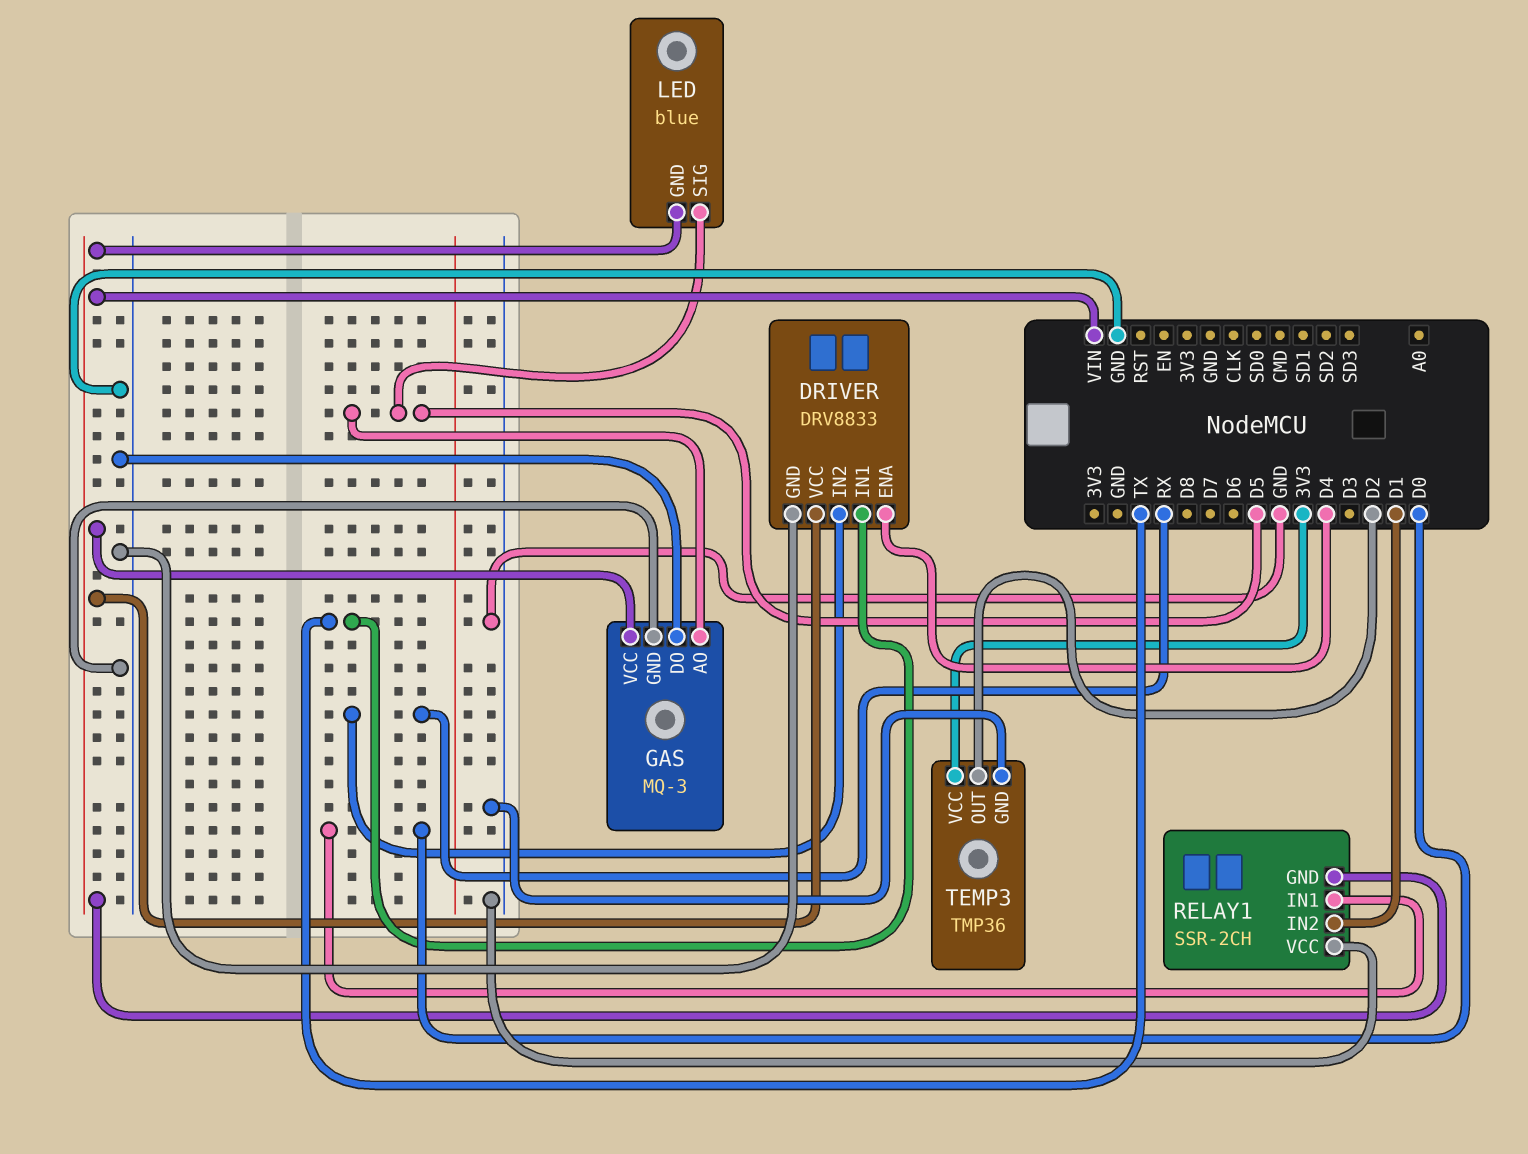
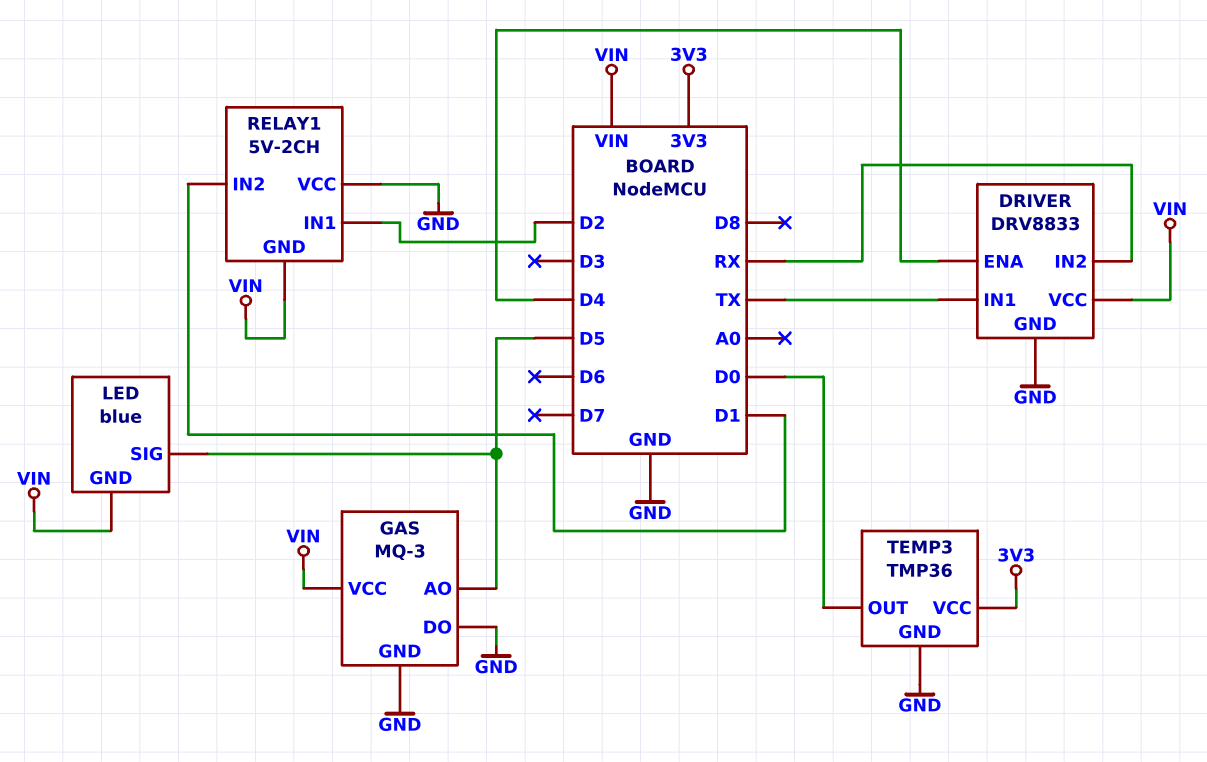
RELAY1: SSR-2CH -> 5V-2CH
RELAY1 pin IN1: D0 -> D2
TEMP3 pin OUT: D2 -> D0

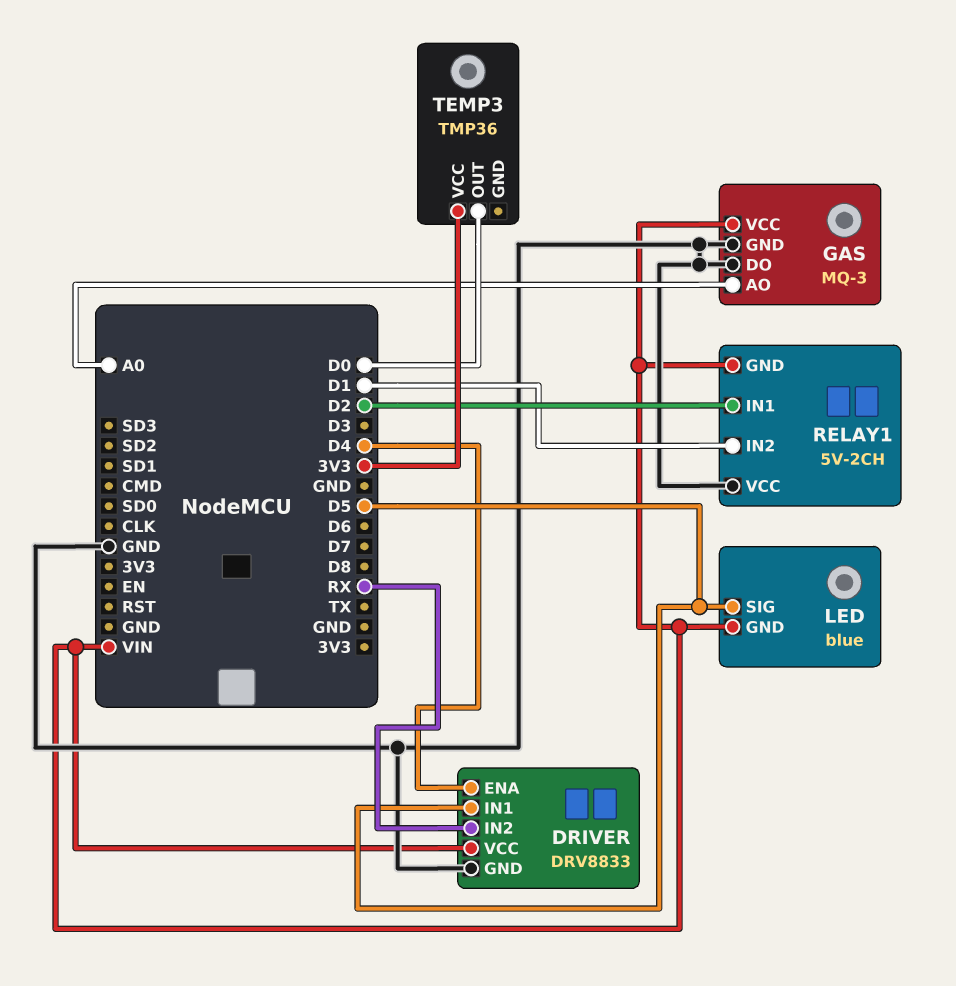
DRIVER pin IN1: TX -> D5
GAS pin AO: D5 -> A0
TEMP3 pin GND: GND -> none

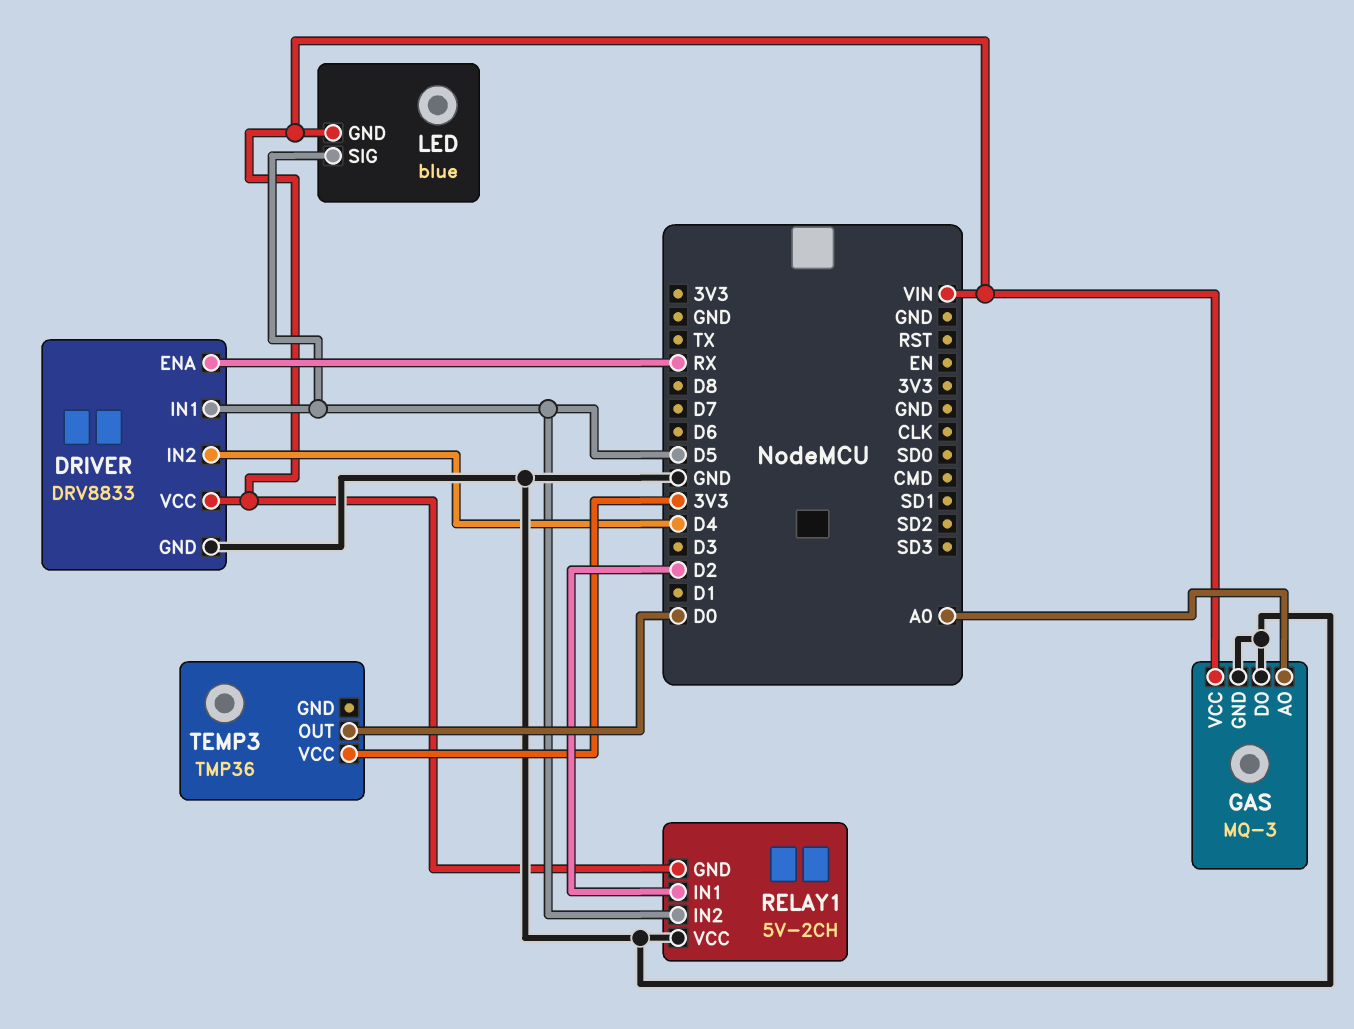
DRIVER pin ENA: D4 -> RX
DRIVER pin IN2: RX -> D4
RELAY1 pin IN2: D1 -> D5

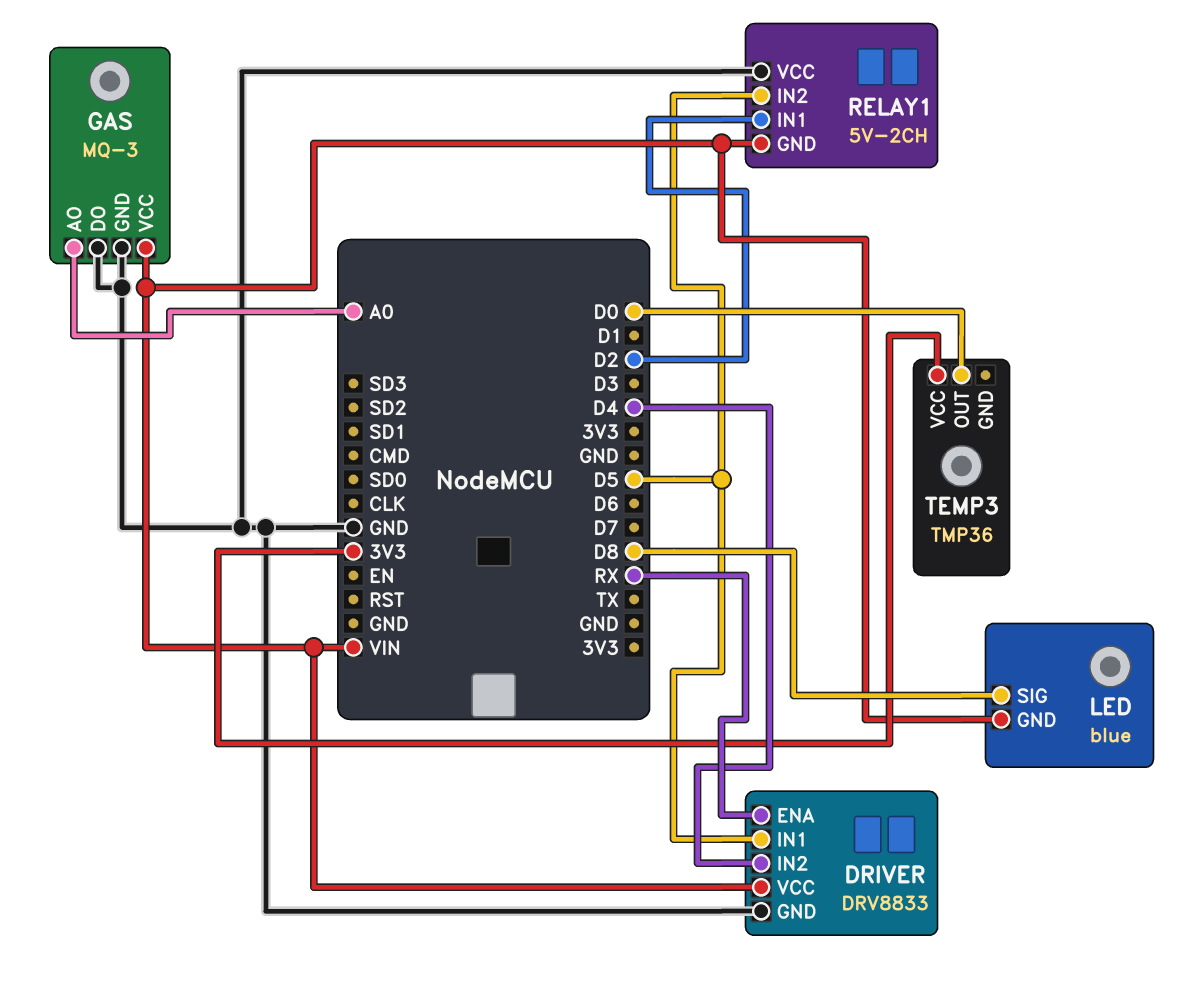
LED pin SIG: D5 -> D8

